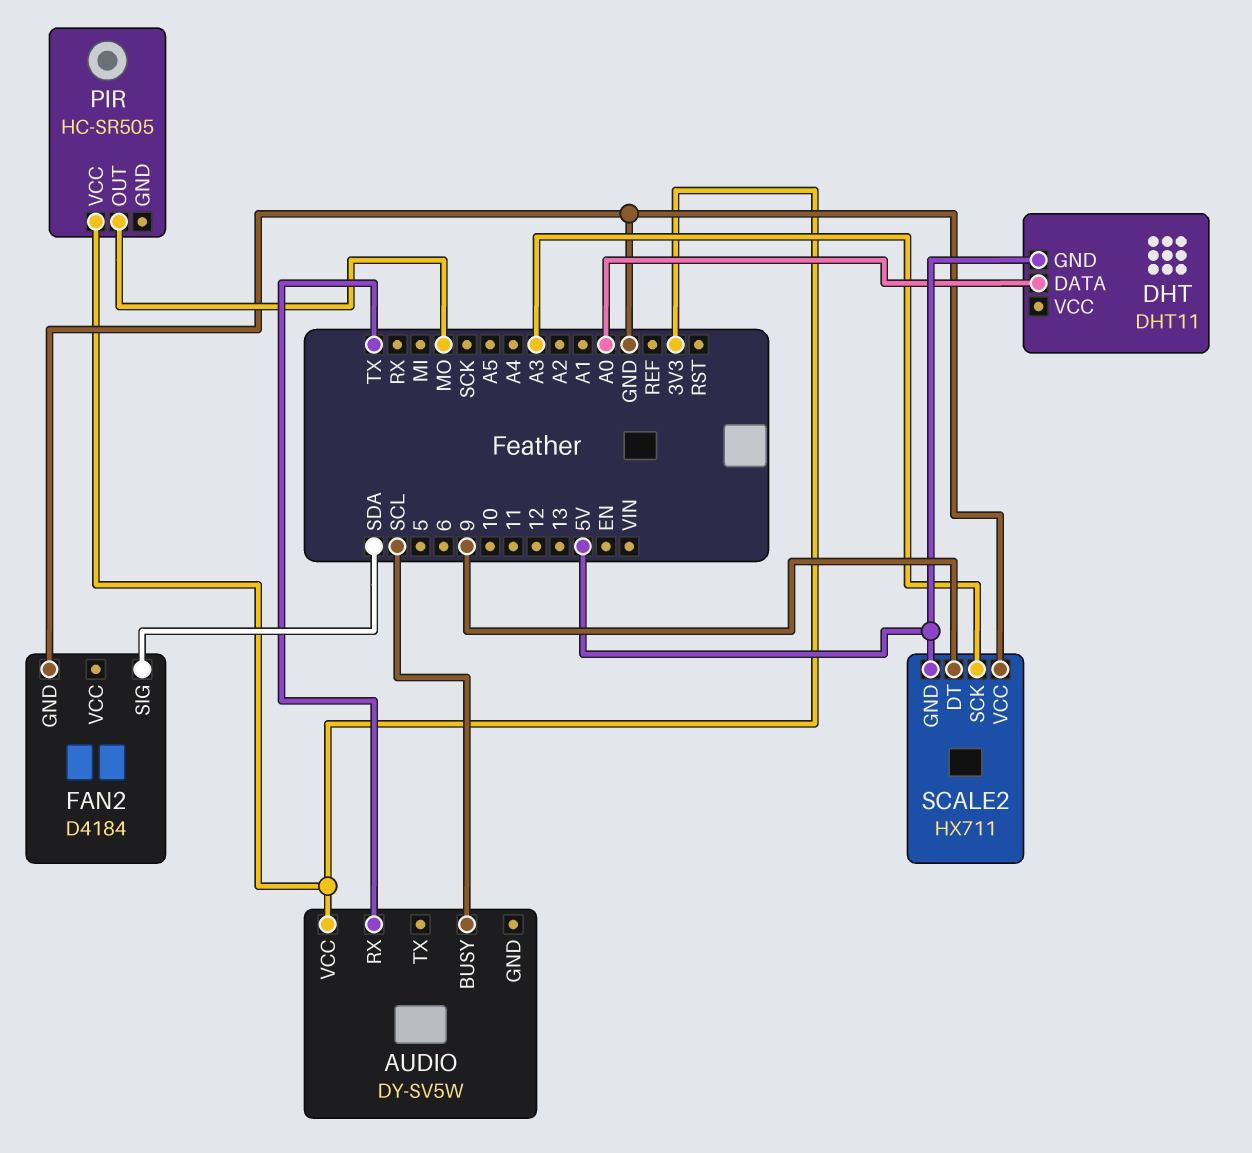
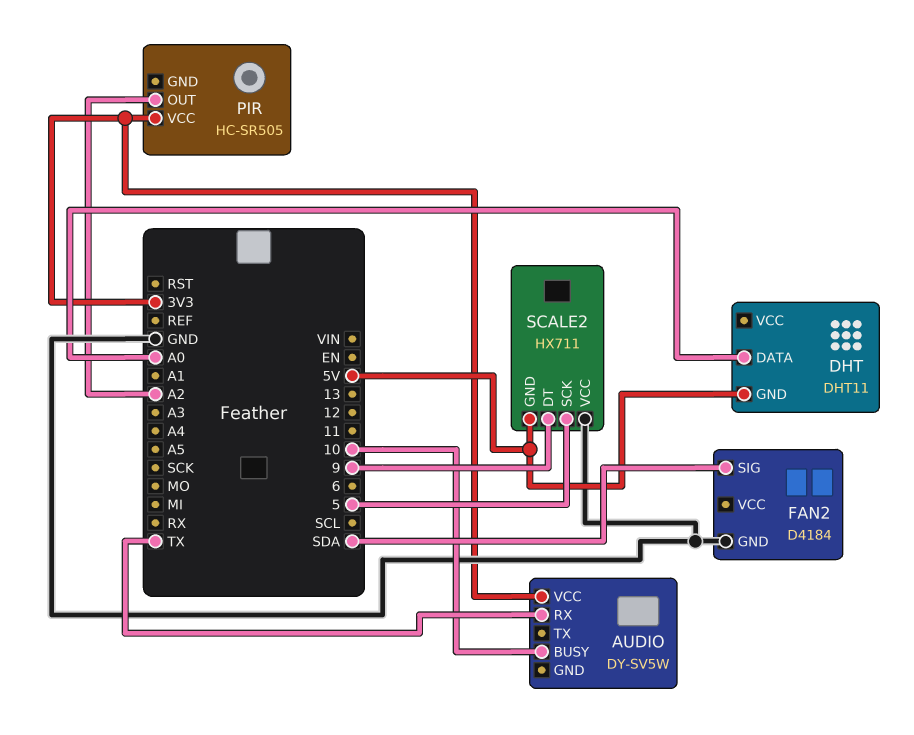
AUDIO pin BUSY: SCL -> 10
PIR pin OUT: MO -> A2
SCALE2 pin SCK: A3 -> 5

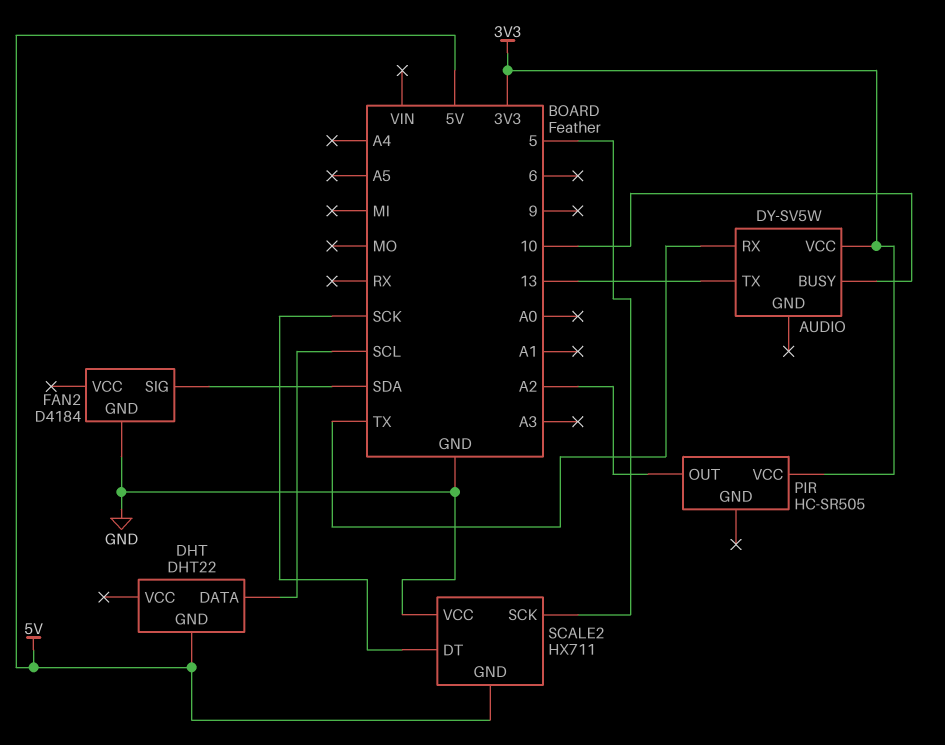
AUDIO pin TX: none -> 13
DHT: DHT11 -> DHT22
DHT pin DATA: A0 -> SCL
SCALE2 pin DT: 9 -> SCK

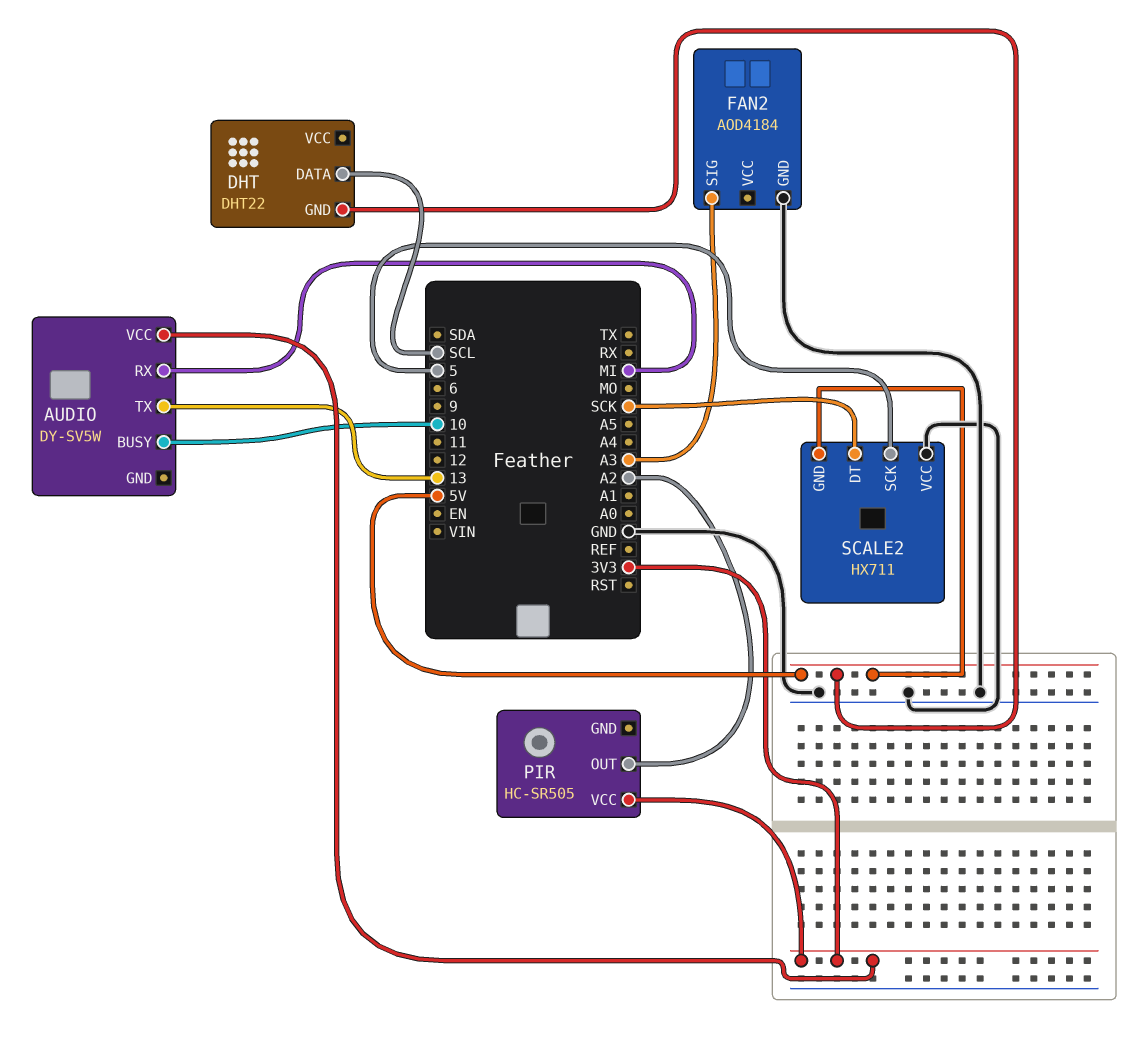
AUDIO pin RX: TX -> MI
FAN2: D4184 -> AOD4184
FAN2 pin SIG: SDA -> A3

